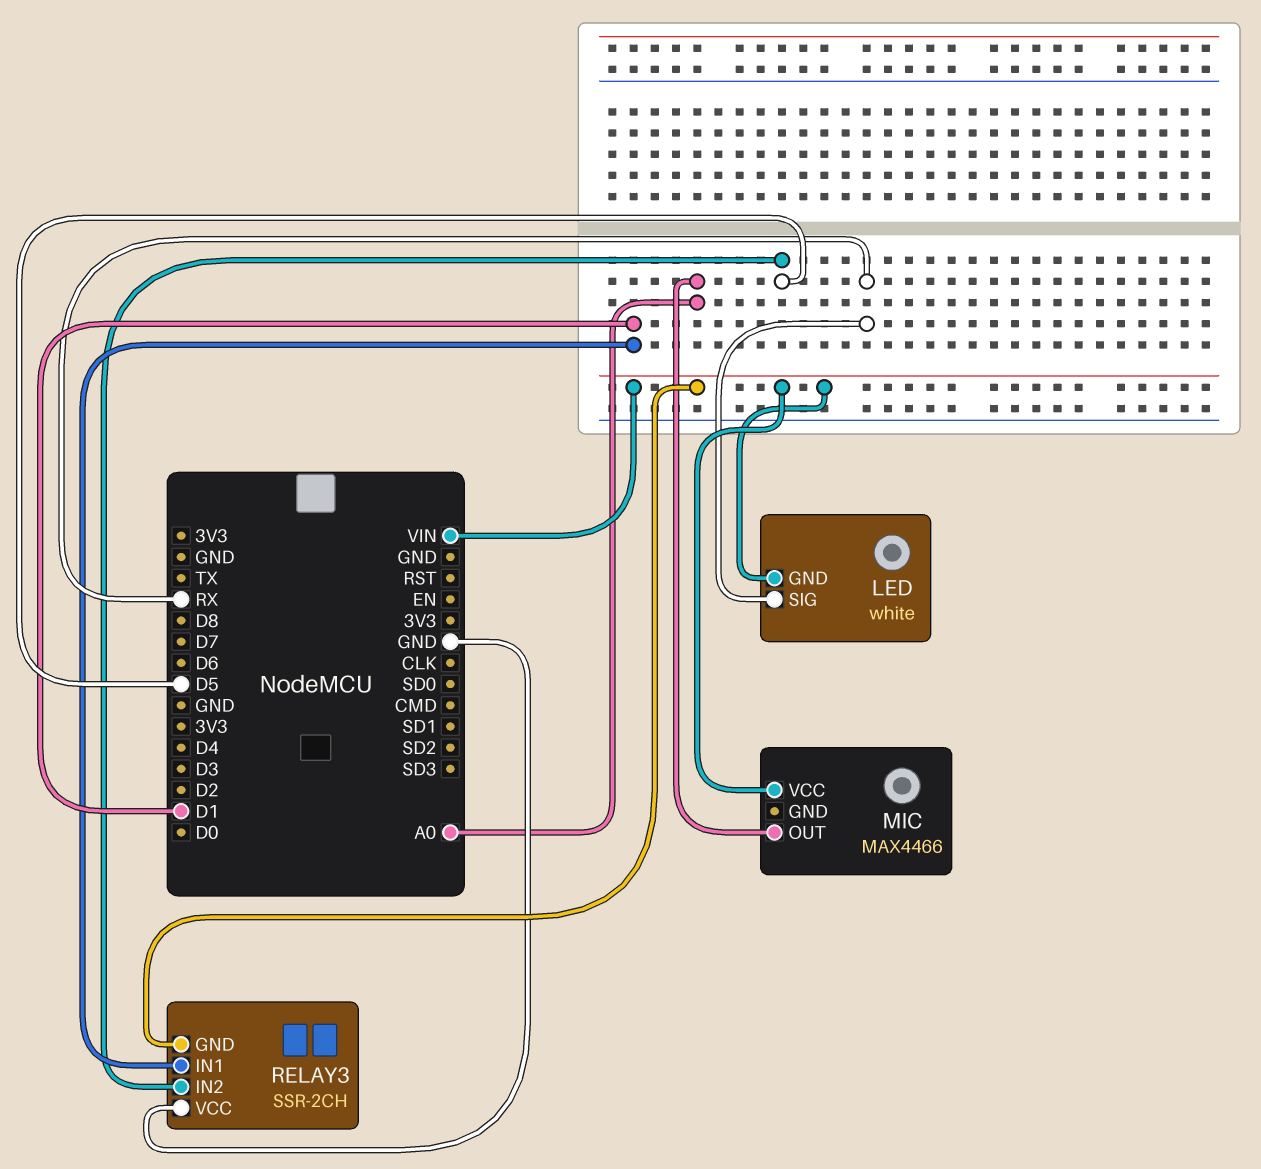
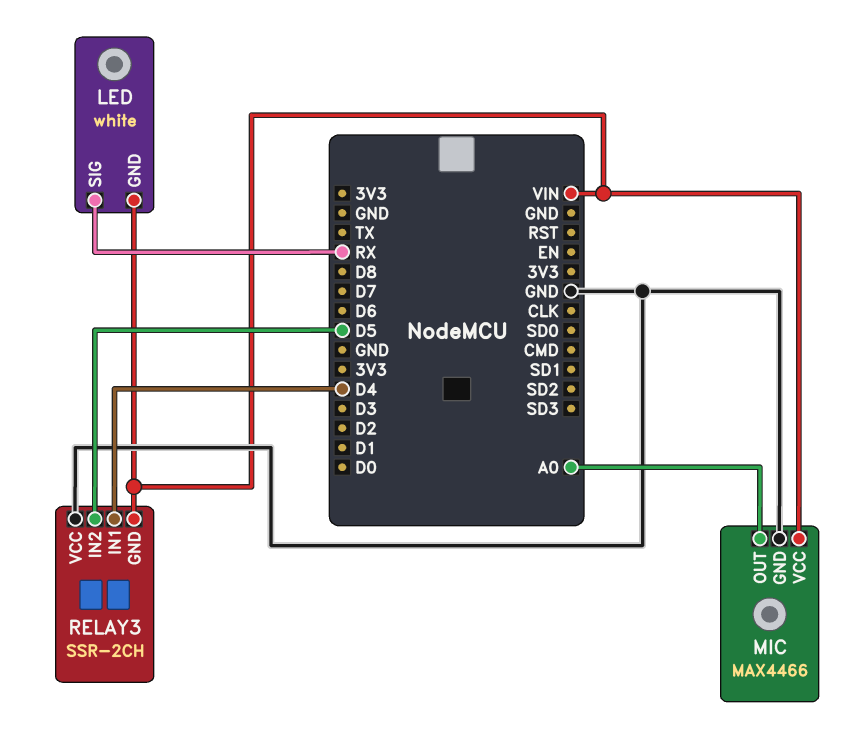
MIC pin GND: none -> GND
RELAY3 pin IN1: D1 -> D4

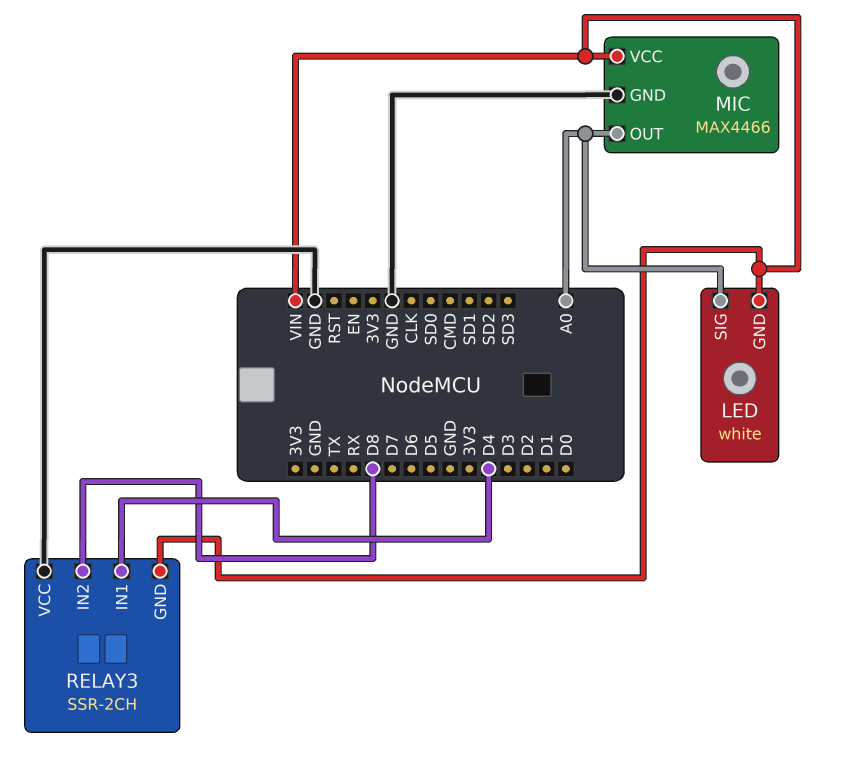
LED pin SIG: RX -> A0
RELAY3 pin IN2: D5 -> D8

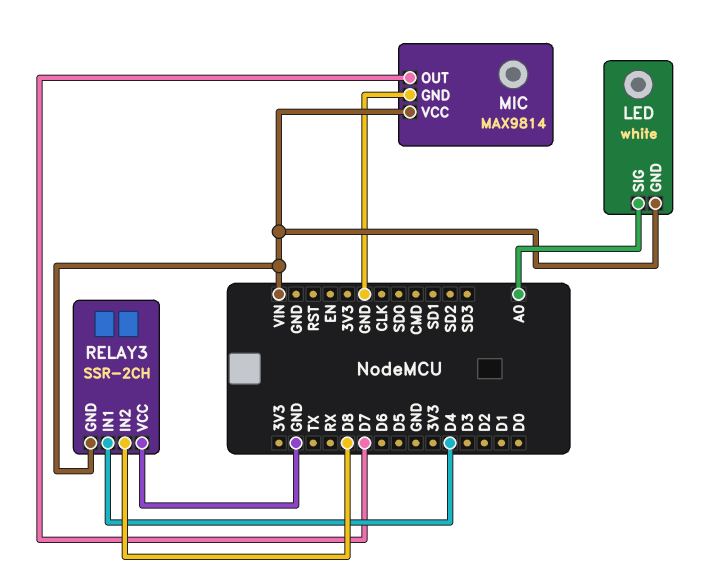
MIC: MAX4466 -> MAX9814
MIC pin OUT: A0 -> D7

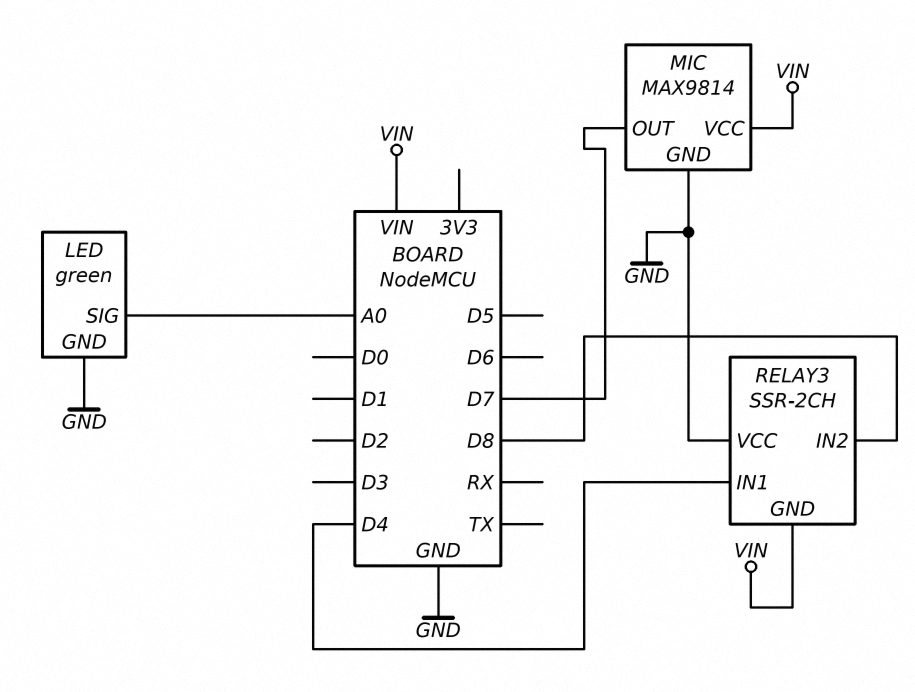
LED: white -> green
LED pin GND: VIN -> GND

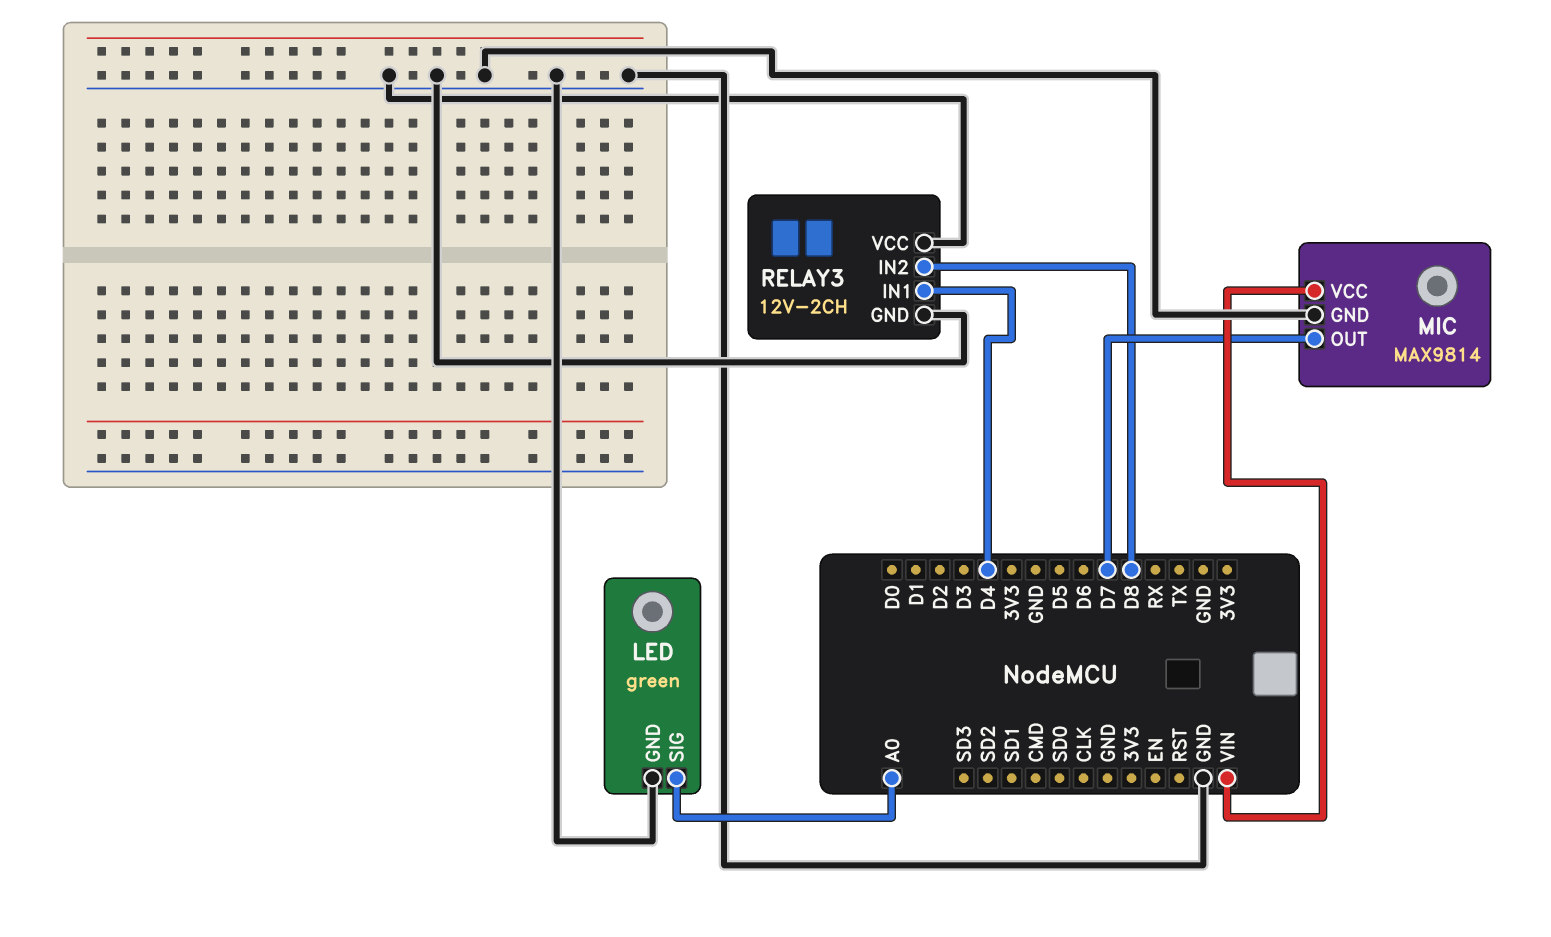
RELAY3: SSR-2CH -> 12V-2CH
RELAY3 pin GND: VIN -> GND

